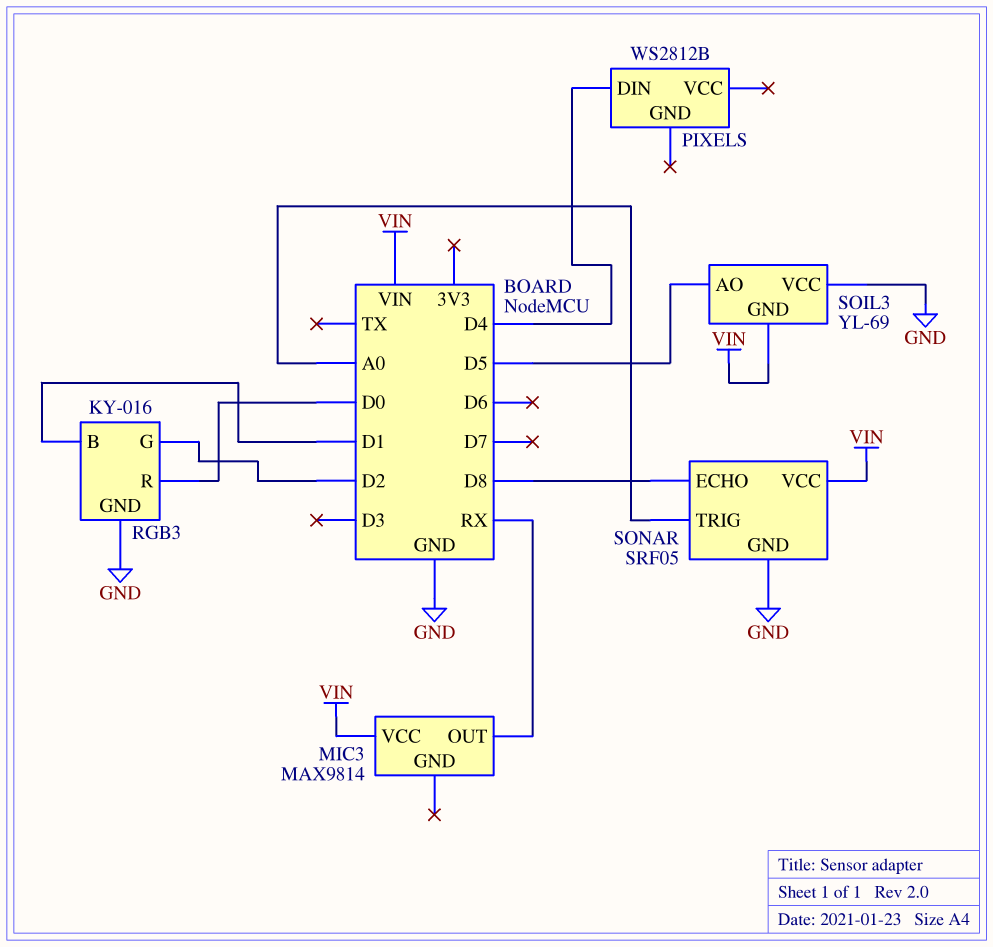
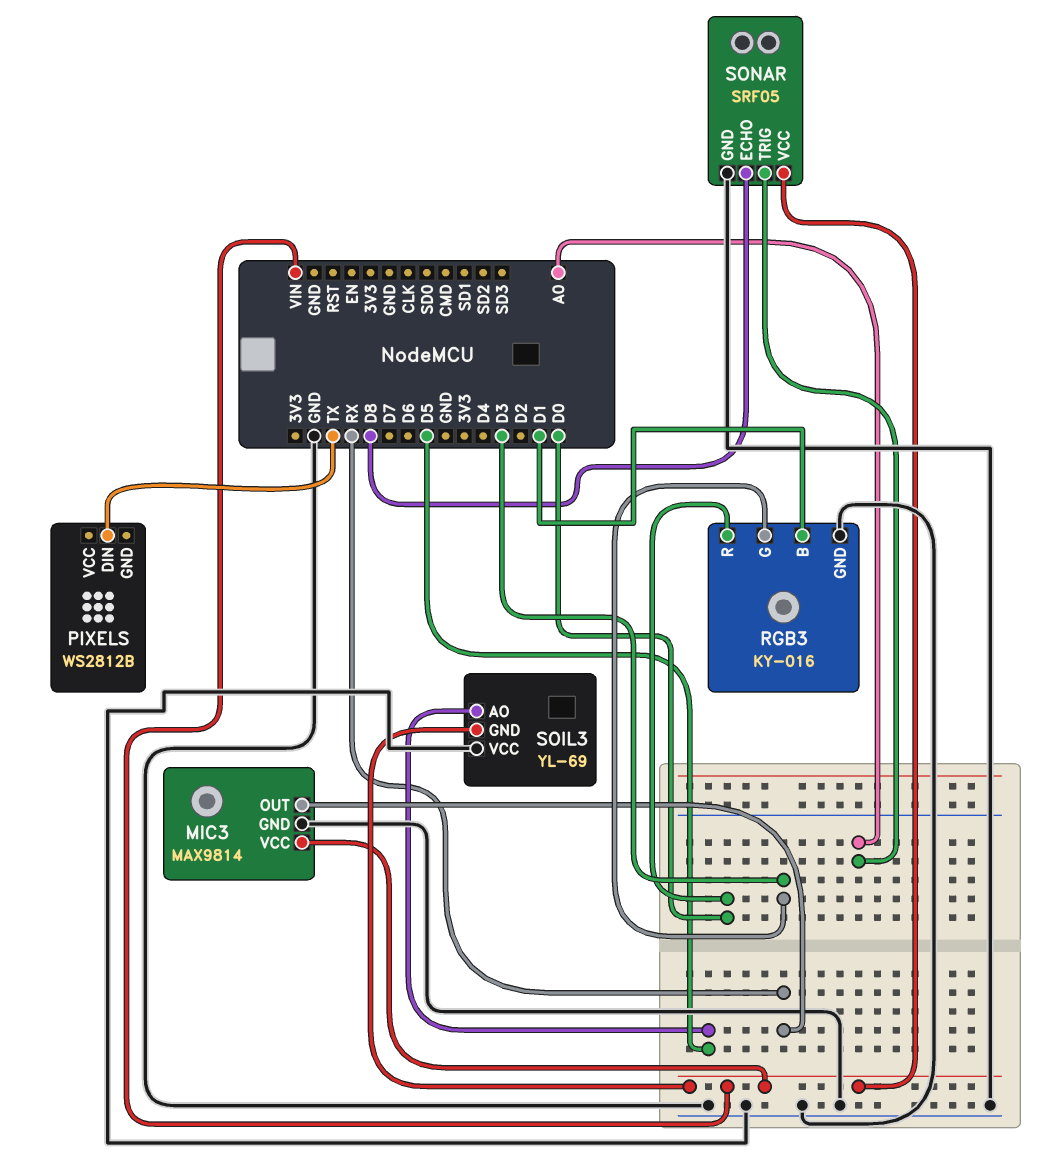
MIC3 pin GND: none -> GND
PIXELS pin DIN: D4 -> TX
RGB3 pin G: D2 -> D3

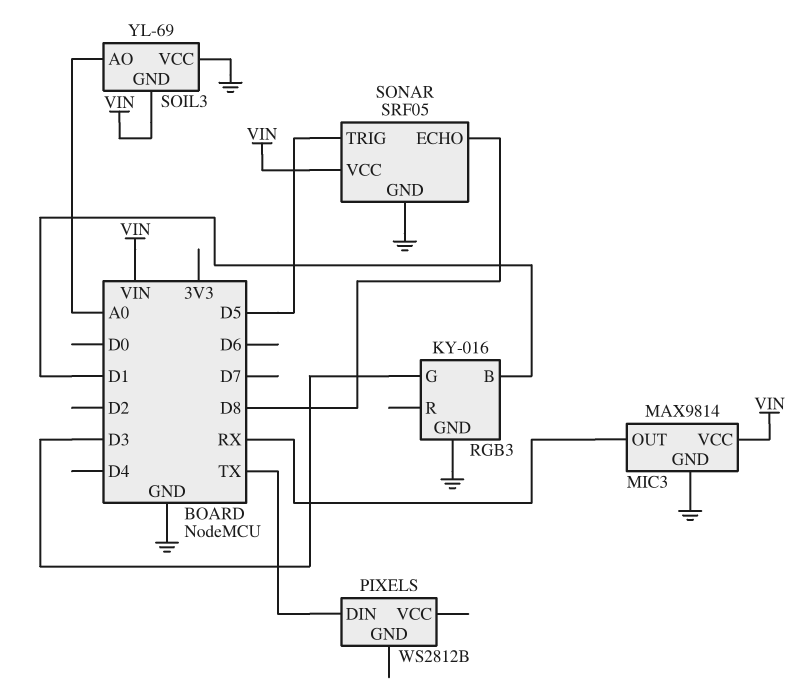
RGB3 pin R: D0 -> none
SOIL3 pin AO: D5 -> A0
SONAR pin TRIG: A0 -> D5

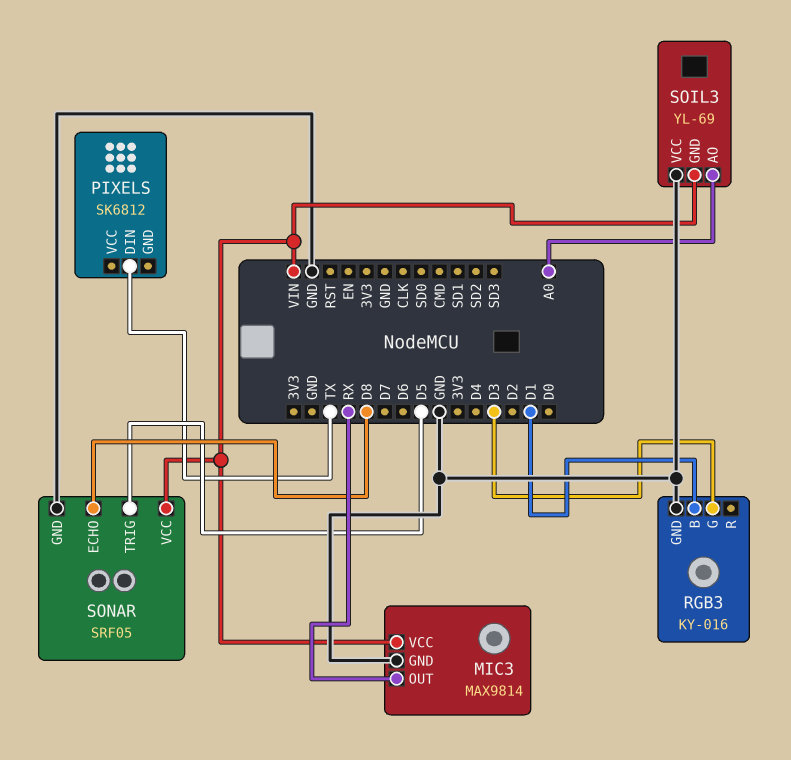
PIXELS: WS2812B -> SK6812

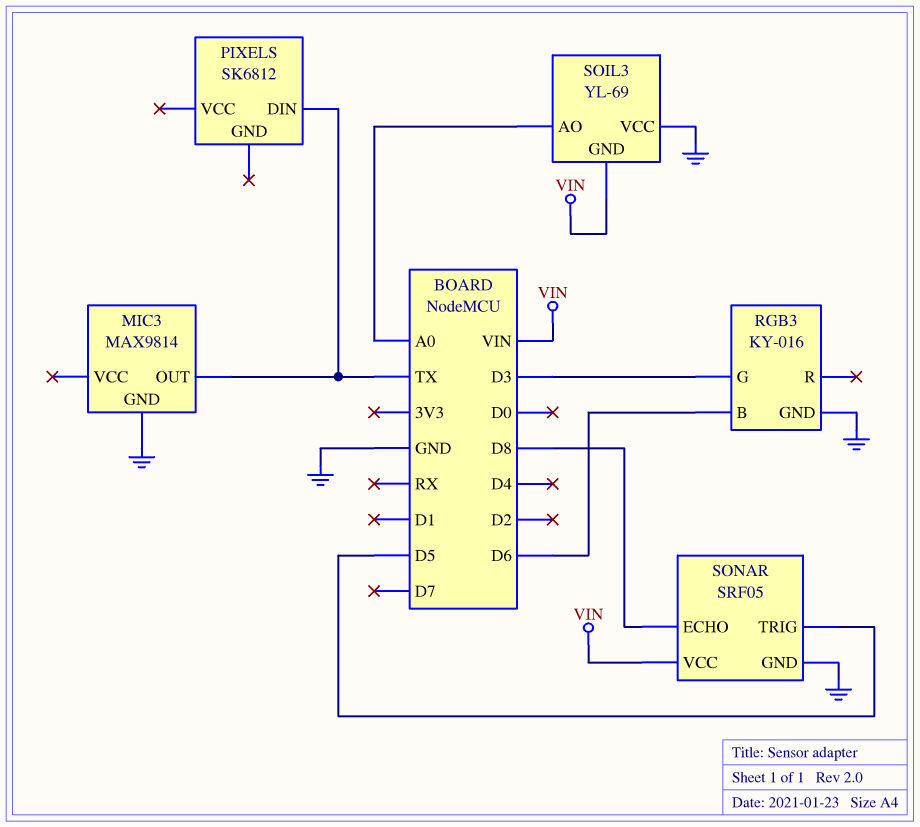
MIC3 pin OUT: RX -> TX
MIC3 pin VCC: VIN -> none
RGB3 pin B: D1 -> D6

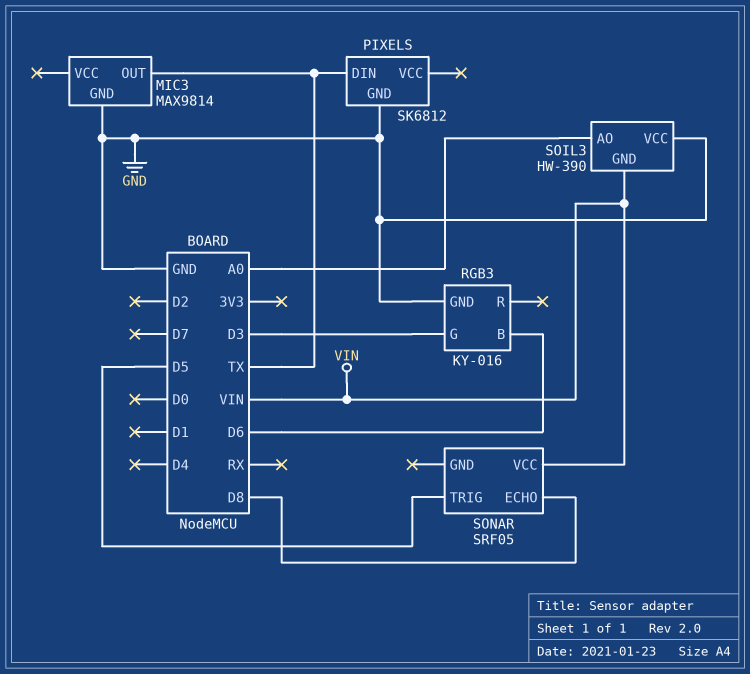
PIXELS pin GND: none -> GND
SOIL3: YL-69 -> HW-390
SONAR pin GND: GND -> none

